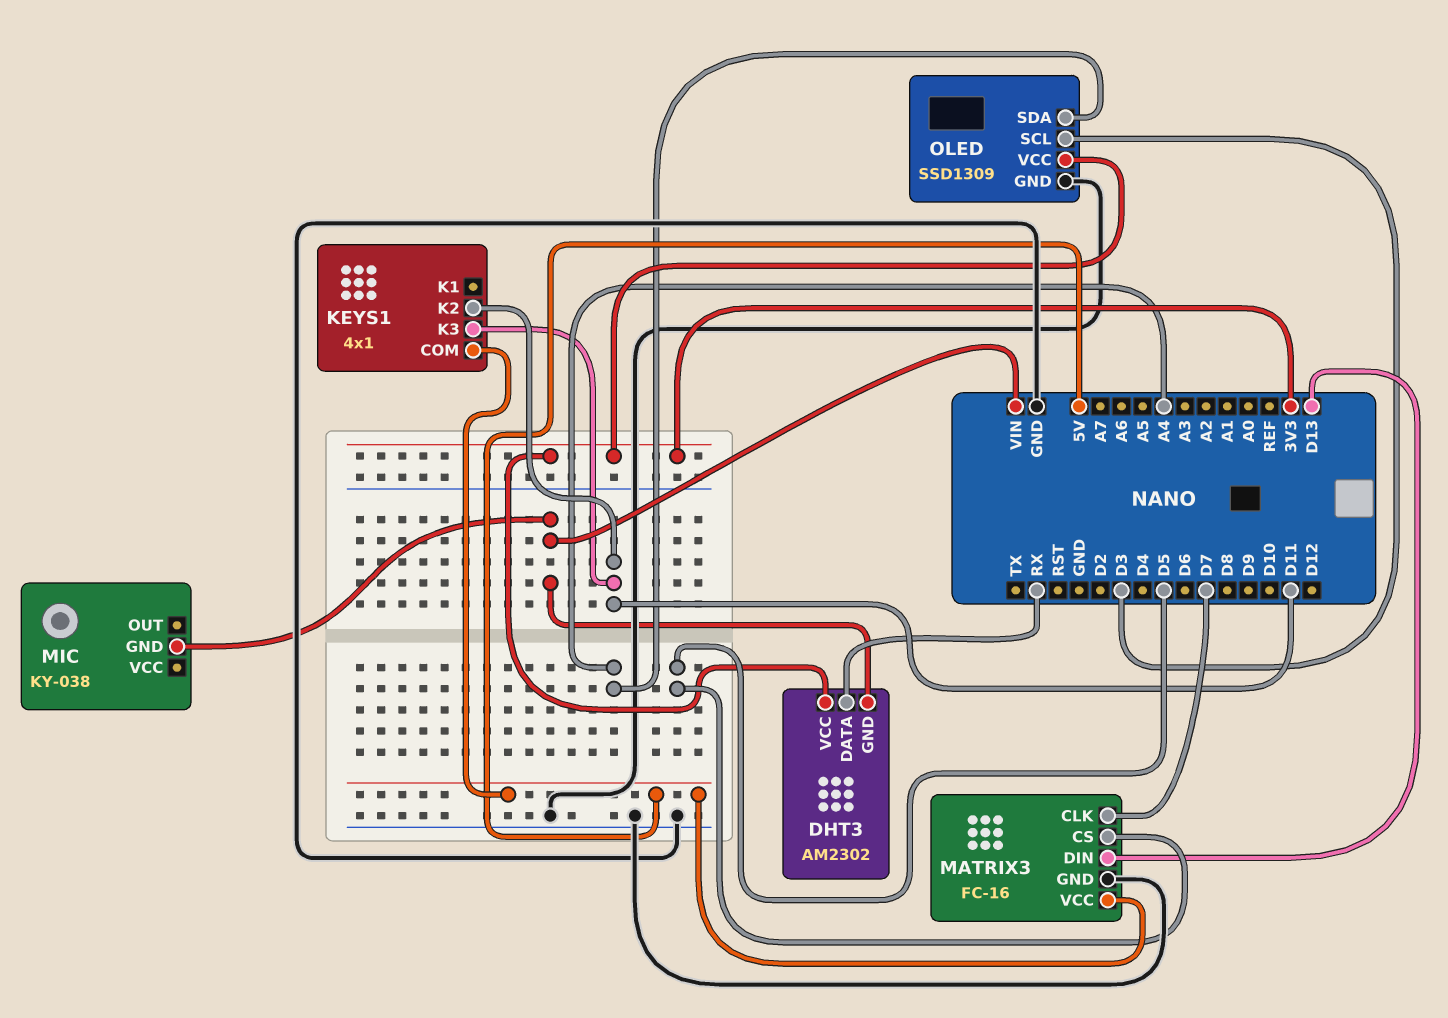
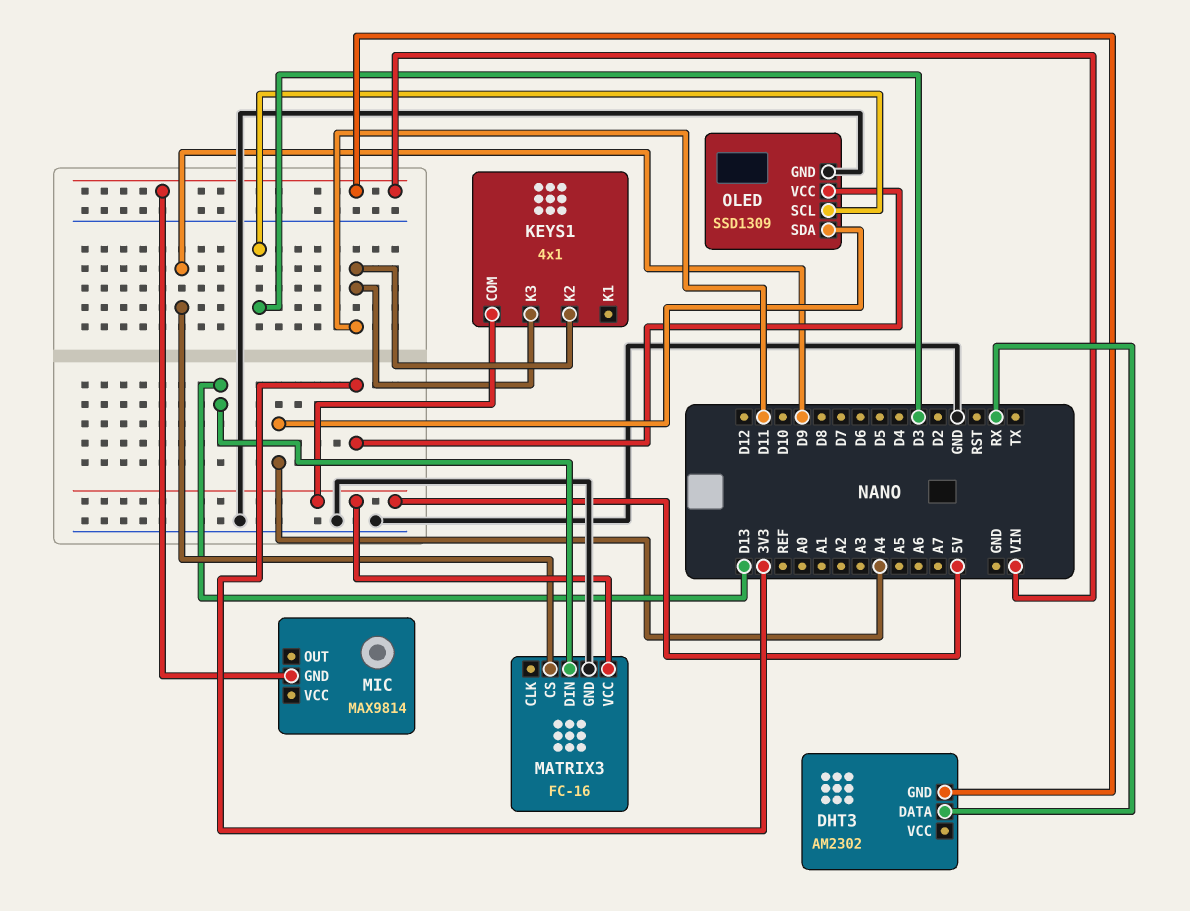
DHT3 pin VCC: 3V3 -> none
MATRIX3 pin CLK: D7 -> none
MATRIX3 pin CS: D5 -> D9
MIC: KY-038 -> MAX9814

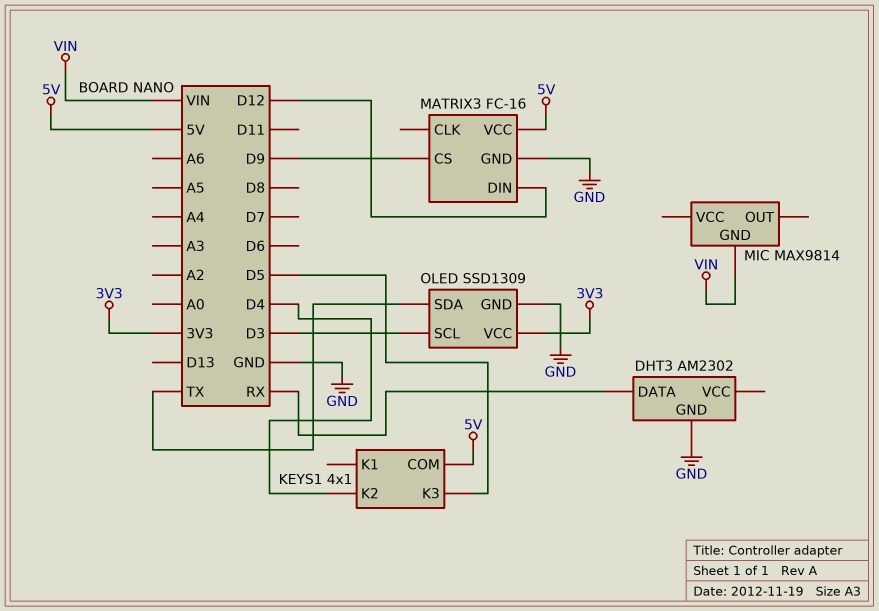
DHT3 pin GND: VIN -> GND
KEYS1 pin K2: D11 -> D4
KEYS1 pin K3: D11 -> D5
MATRIX3 pin DIN: D13 -> D12
OLED pin SDA: A4 -> TX

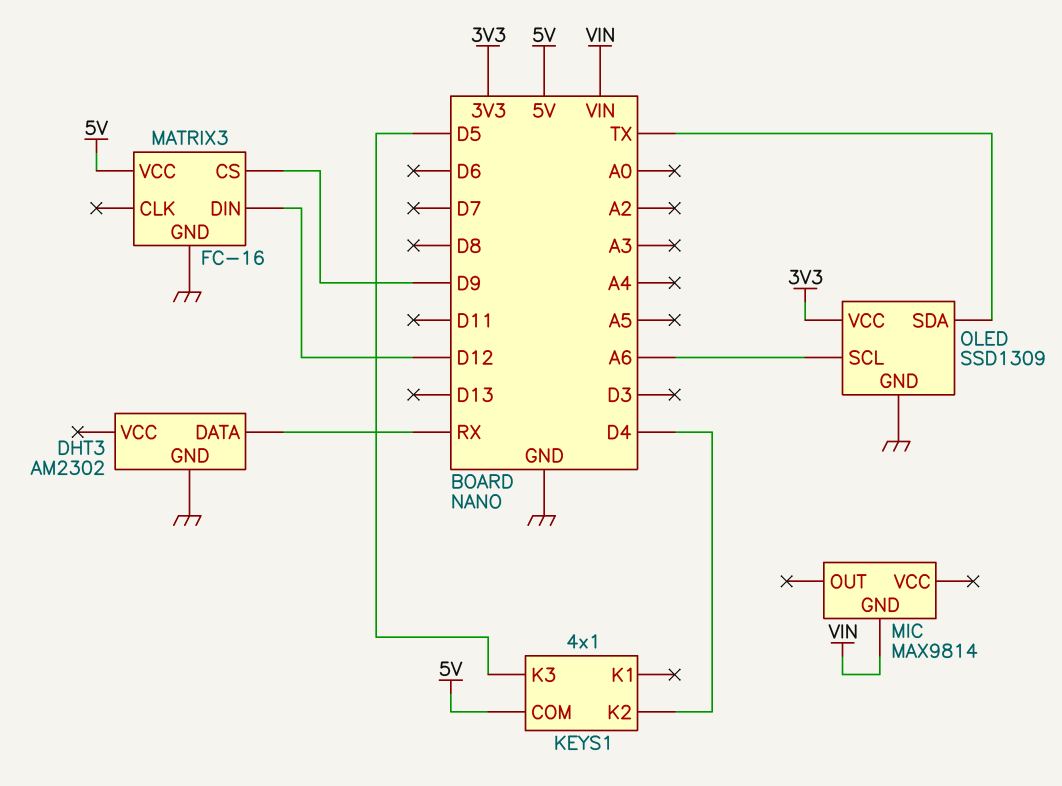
OLED pin SCL: D3 -> A6

